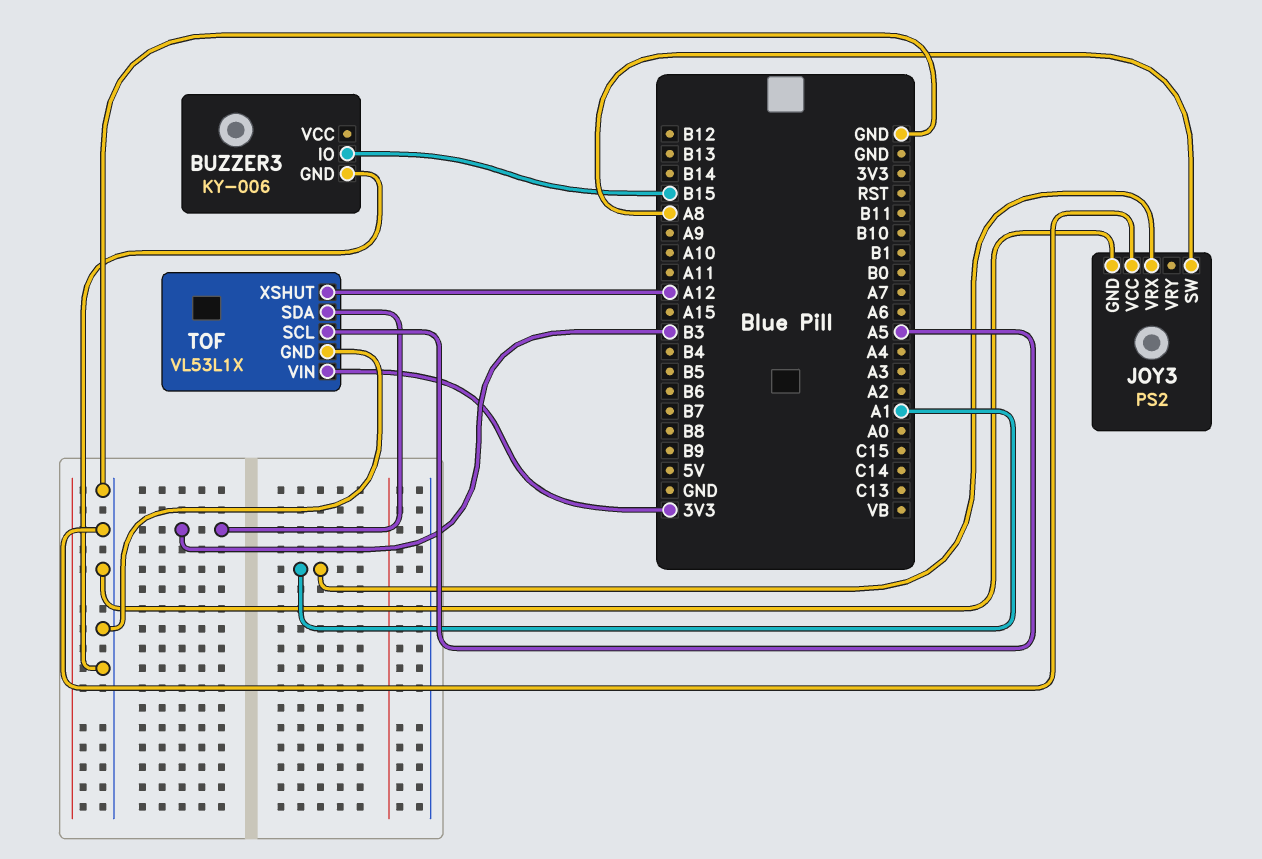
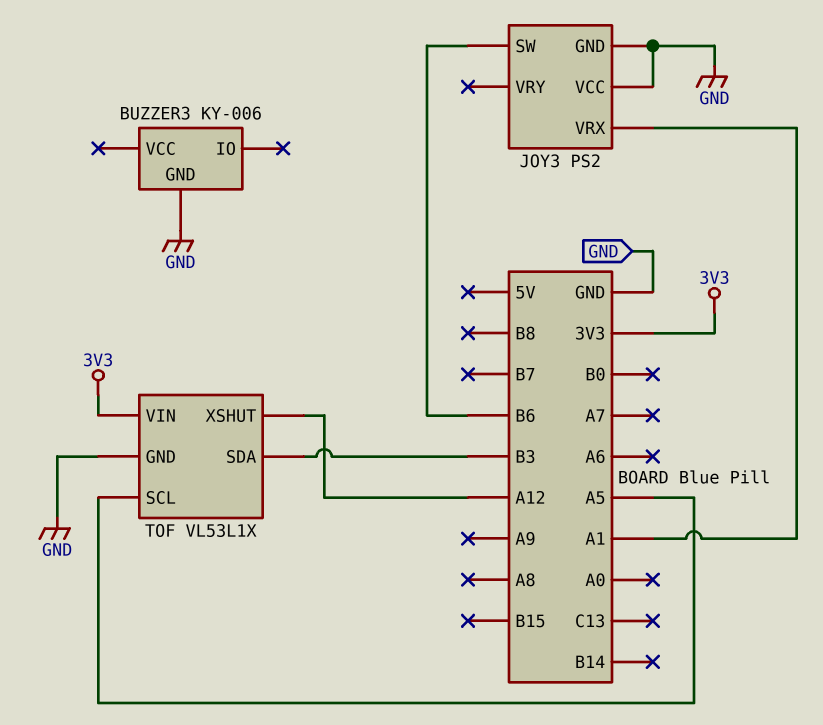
BUZZER3 pin IO: B15 -> none
JOY3 pin SW: A8 -> B6

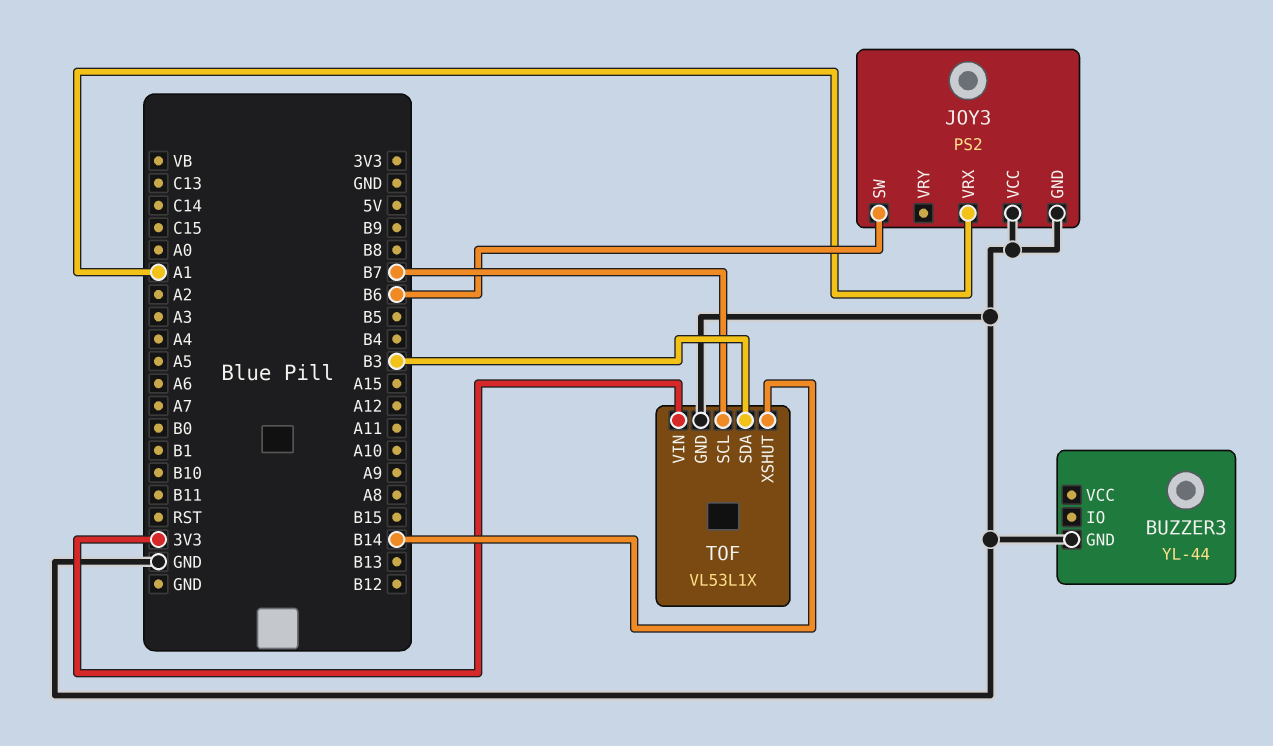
BUZZER3: KY-006 -> YL-44
TOF pin SCL: A5 -> B7
TOF pin XSHUT: A12 -> B14

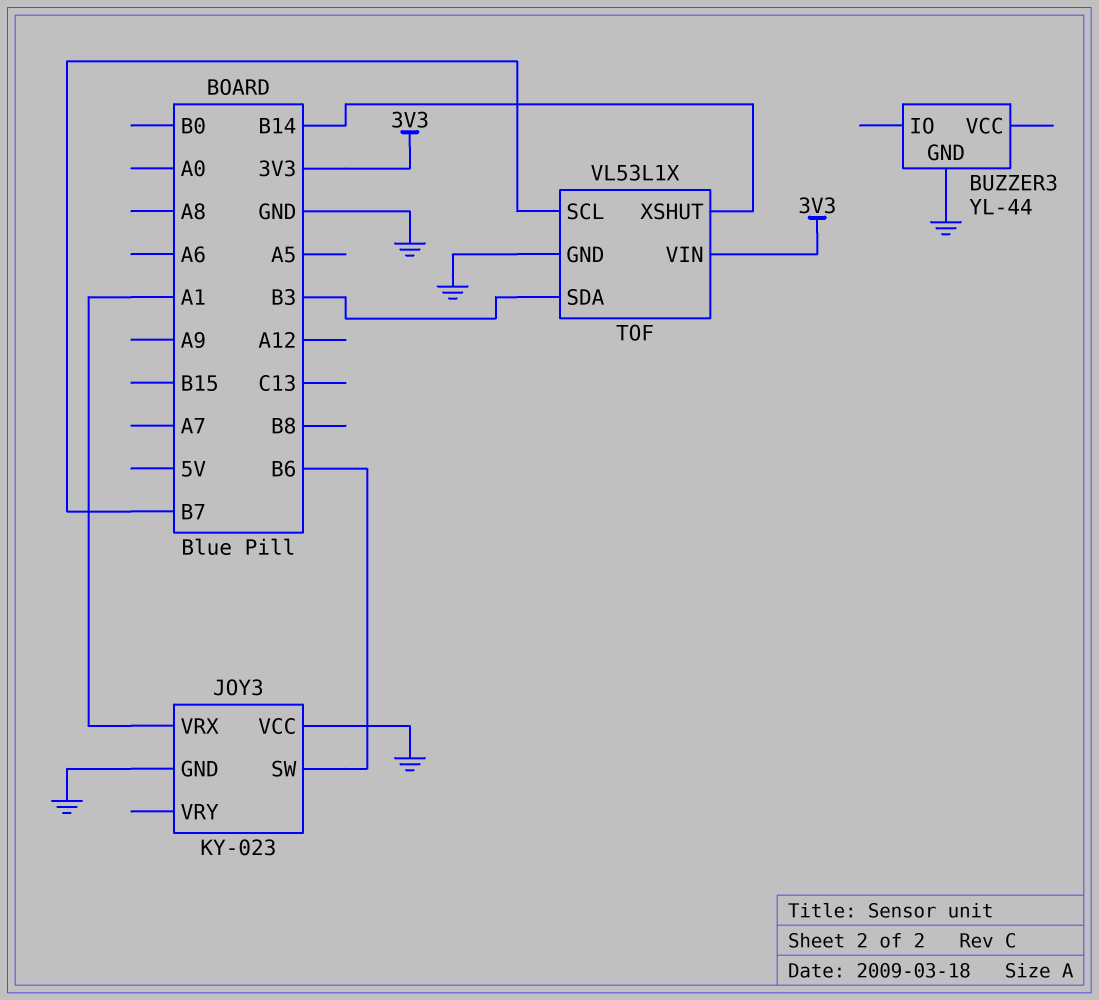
JOY3: PS2 -> KY-023

